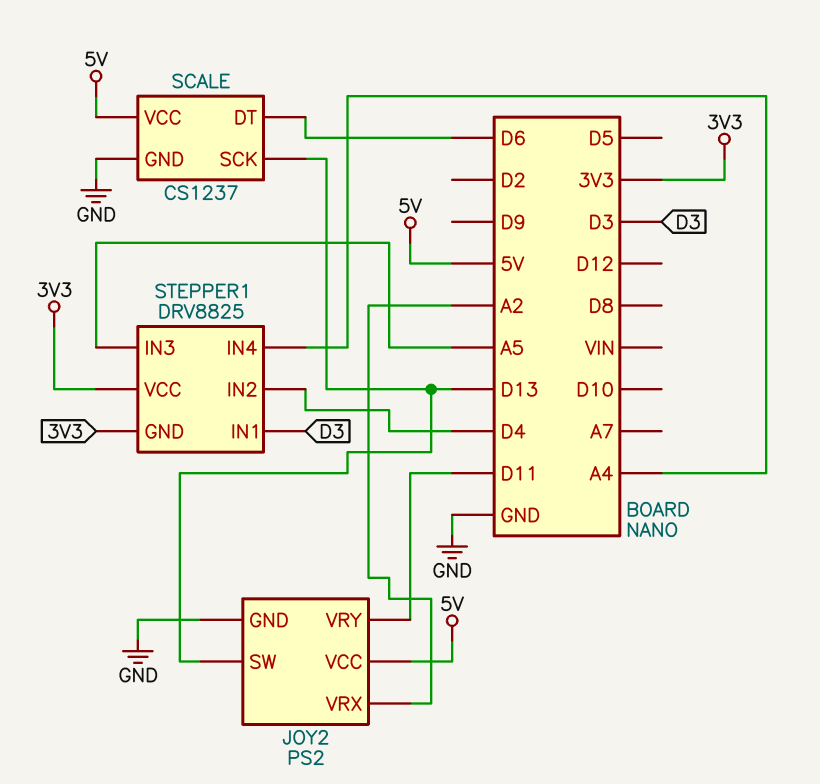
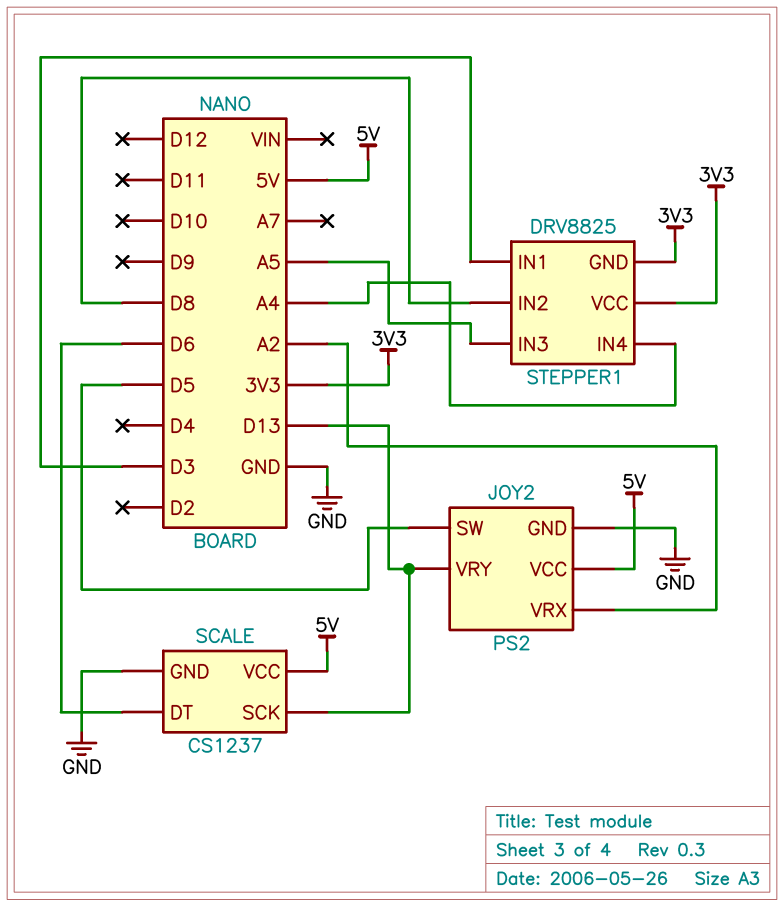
JOY2 pin SW: D13 -> D5
JOY2 pin VRY: D11 -> D13
STEPPER1 pin IN2: D4 -> D8

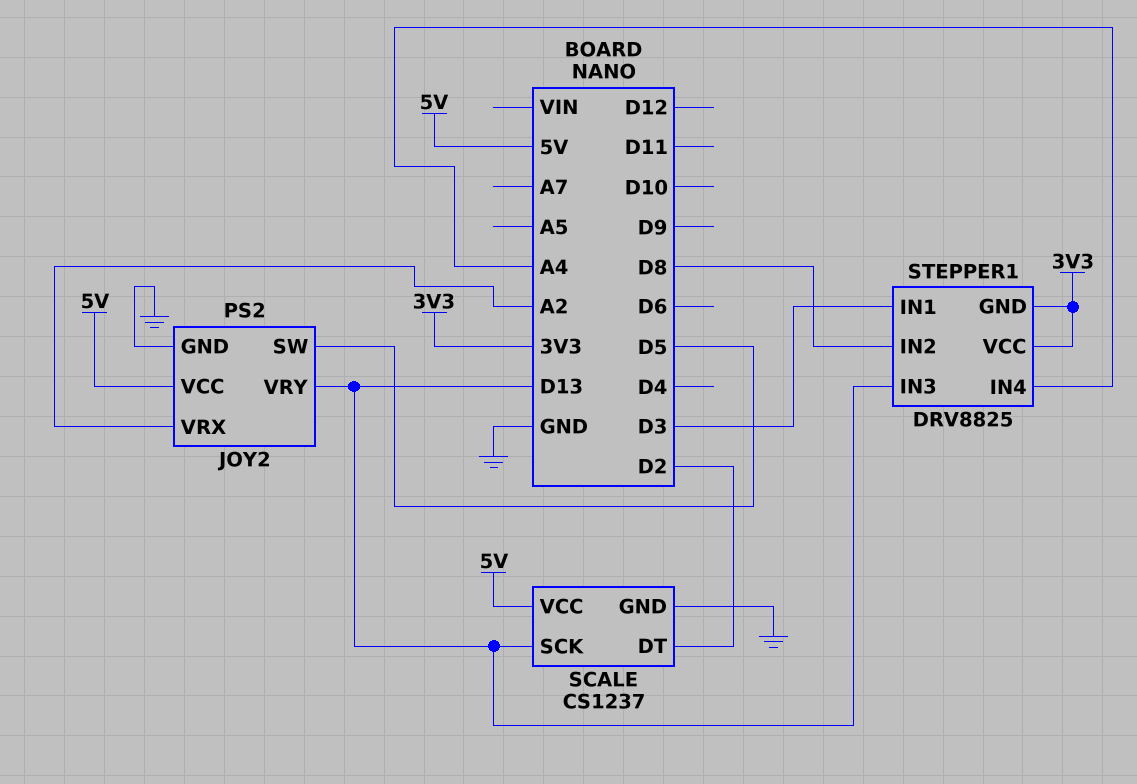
SCALE pin DT: D6 -> D2
STEPPER1 pin IN3: A5 -> D13

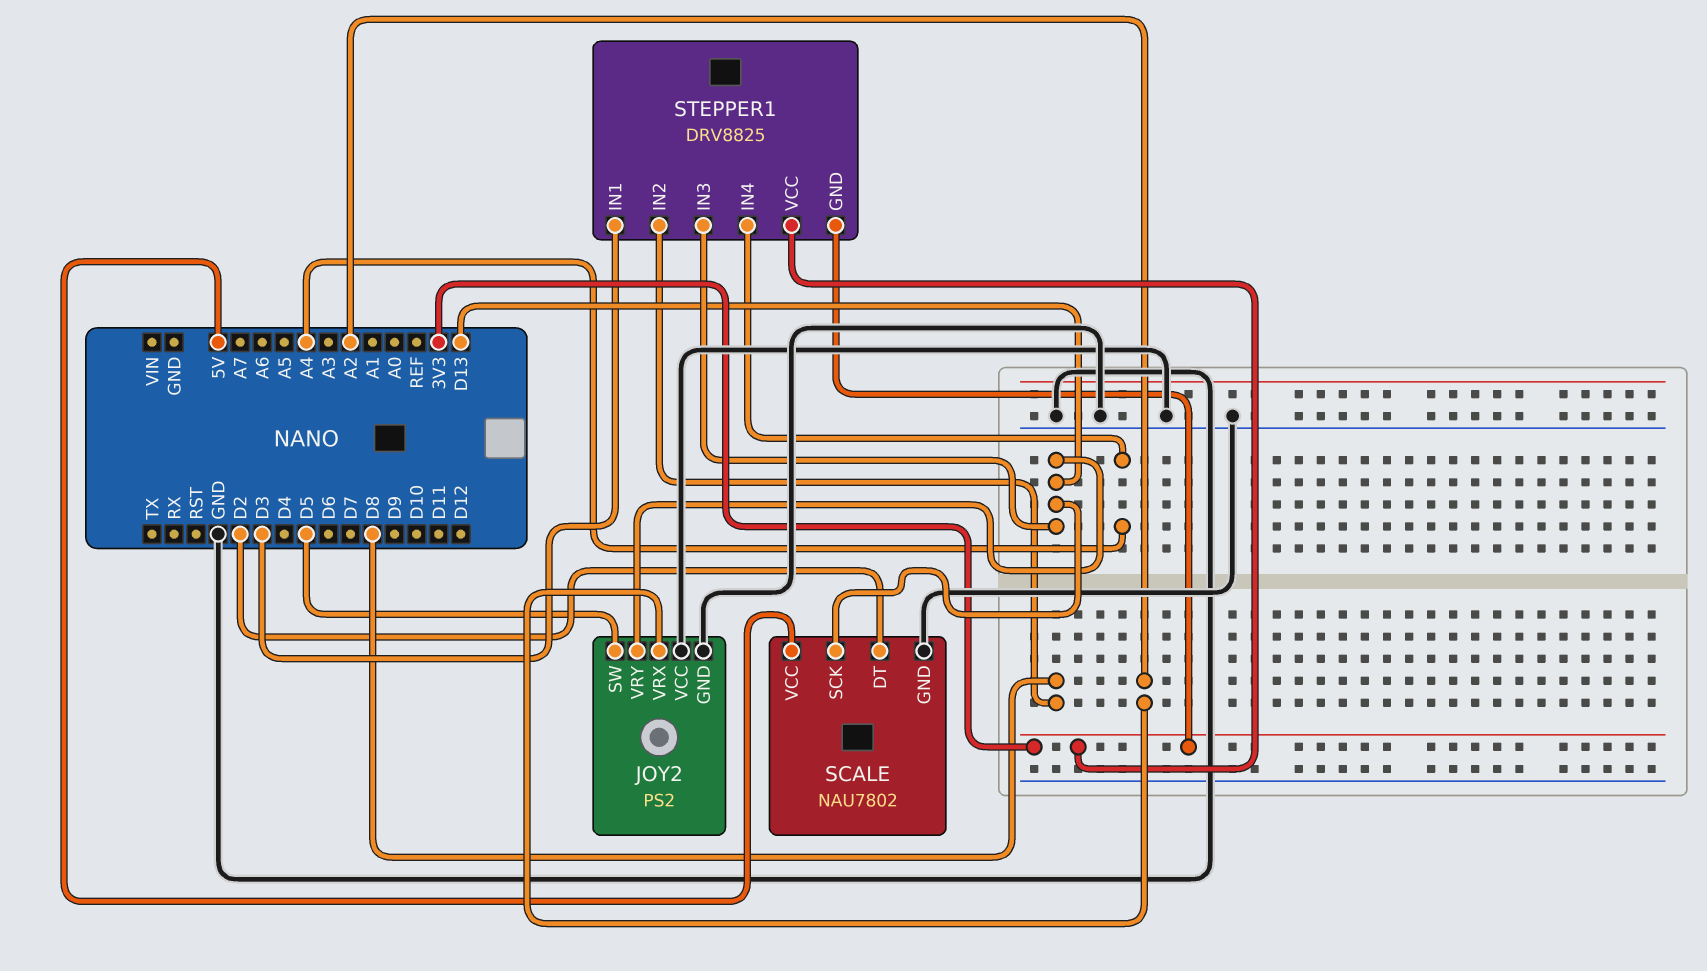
JOY2 pin VCC: 5V -> GND
SCALE: CS1237 -> NAU7802

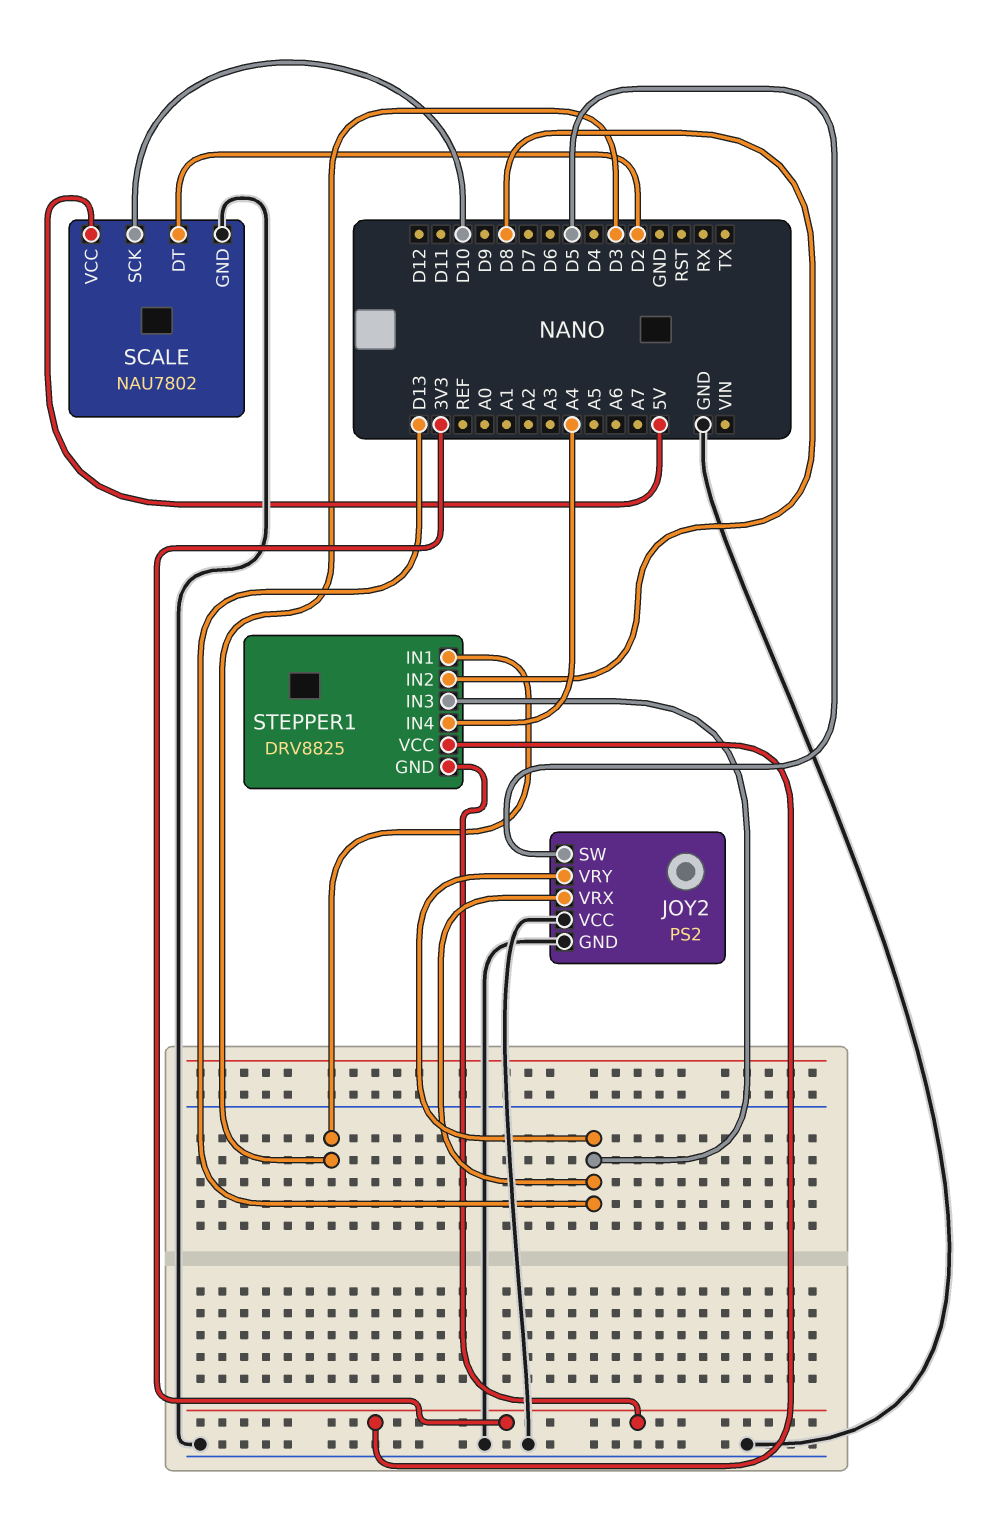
JOY2 pin VRX: A2 -> D13
SCALE pin SCK: D13 -> D10

